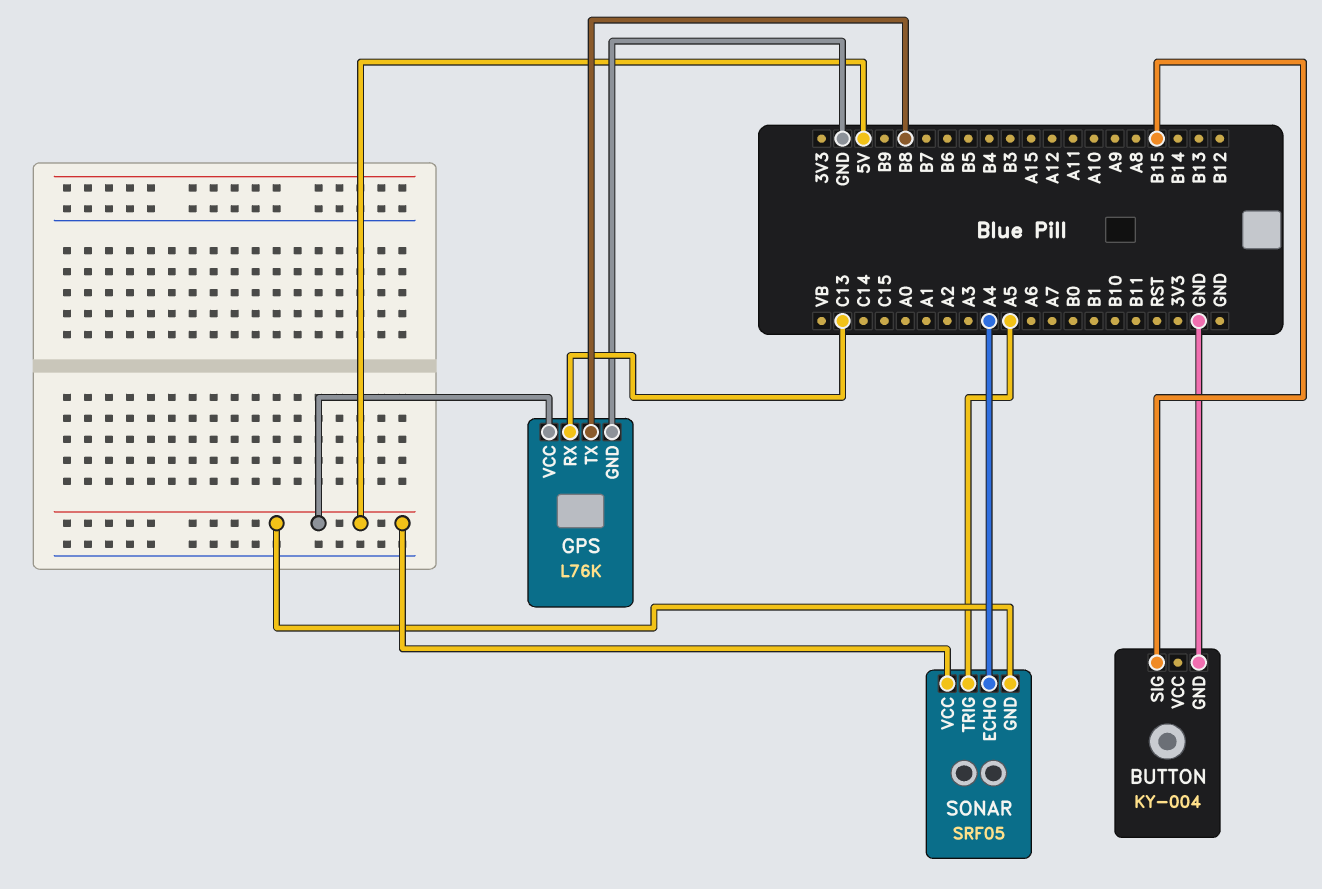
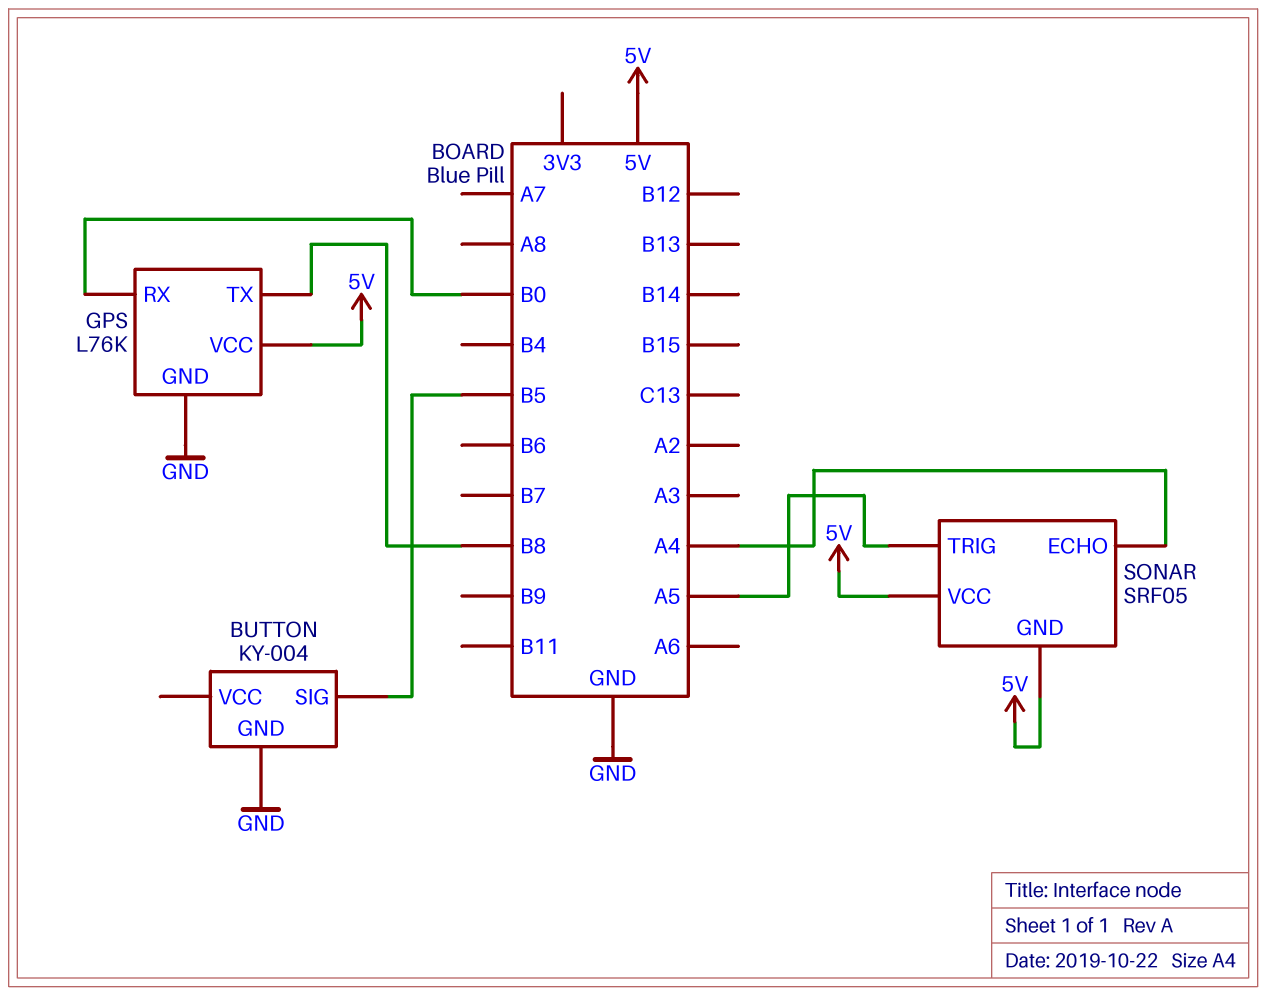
BUTTON pin SIG: B15 -> B5
GPS pin RX: C13 -> B0

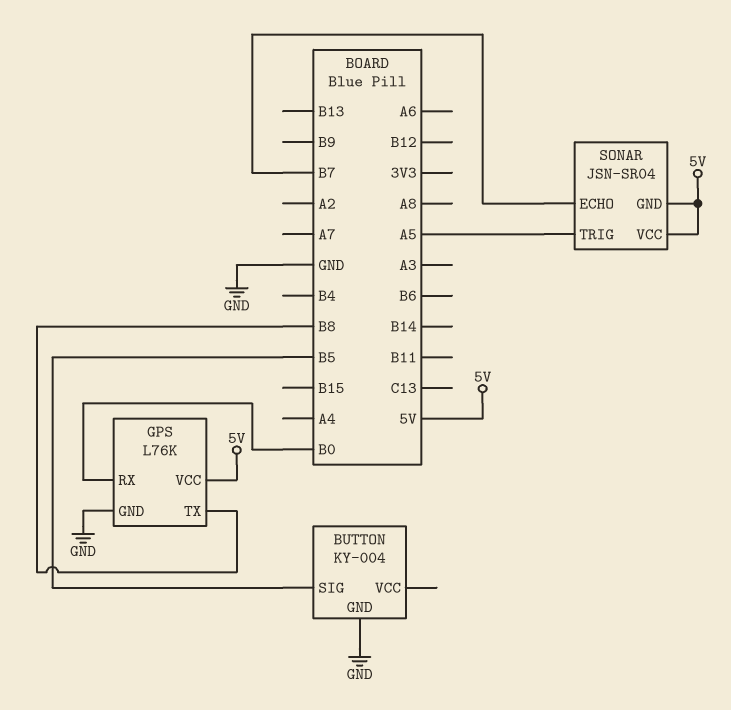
SONAR: SRF05 -> JSN-SR04
SONAR pin ECHO: A4 -> B7

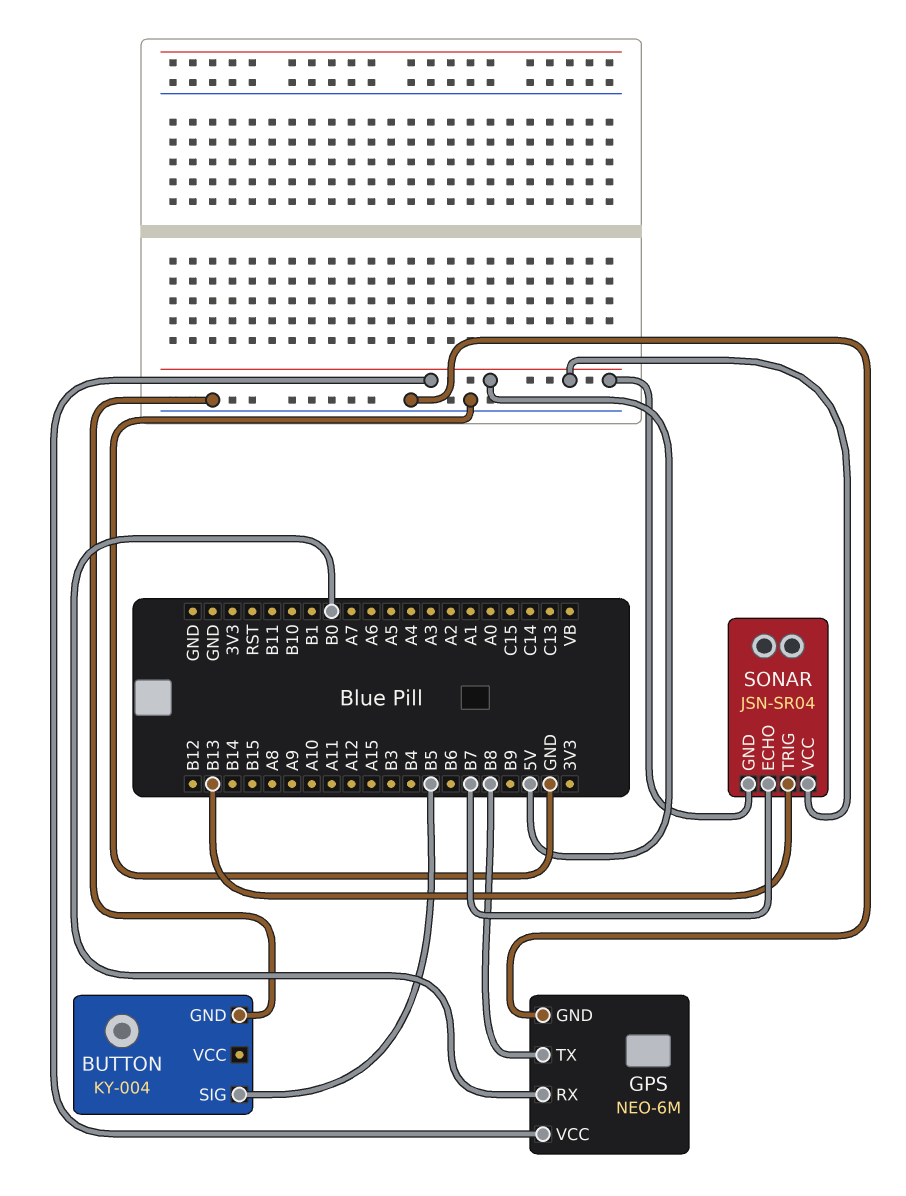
GPS: L76K -> NEO-6M
SONAR pin TRIG: A5 -> B13

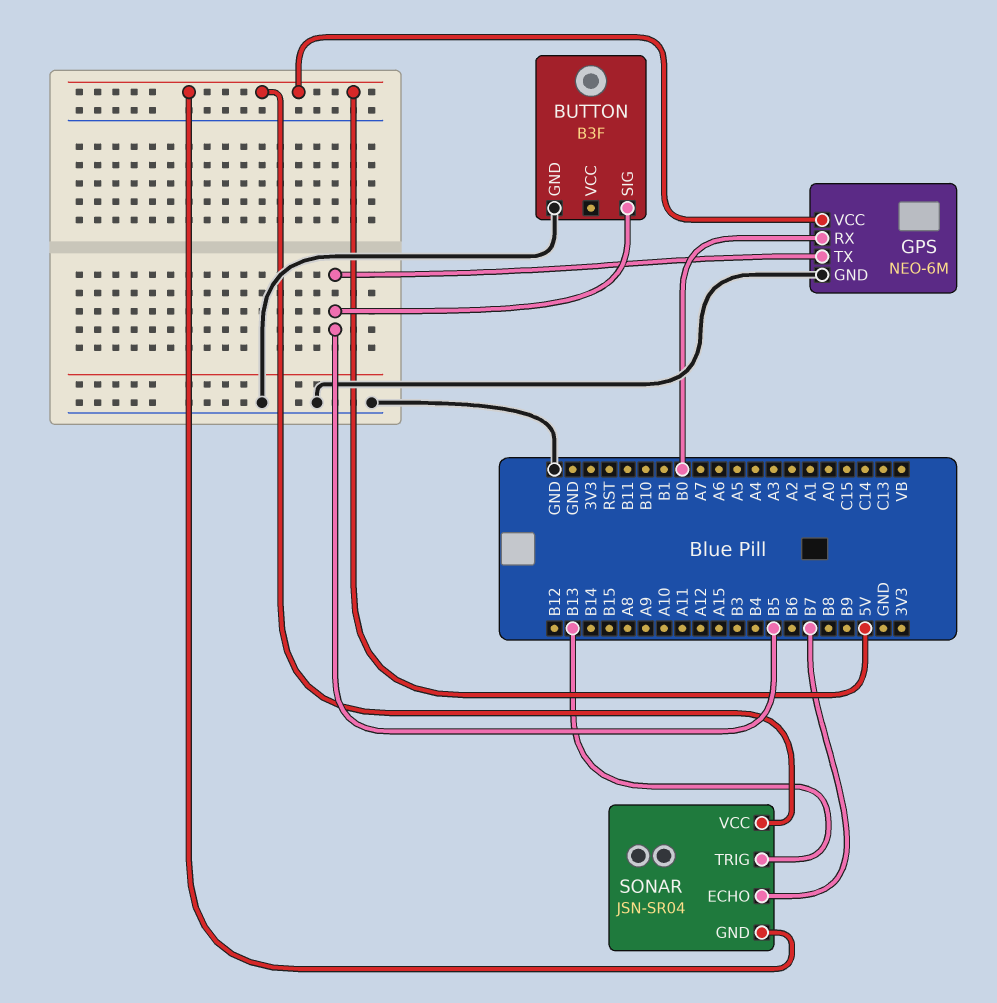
BUTTON: KY-004 -> B3F
GPS pin TX: B8 -> B5

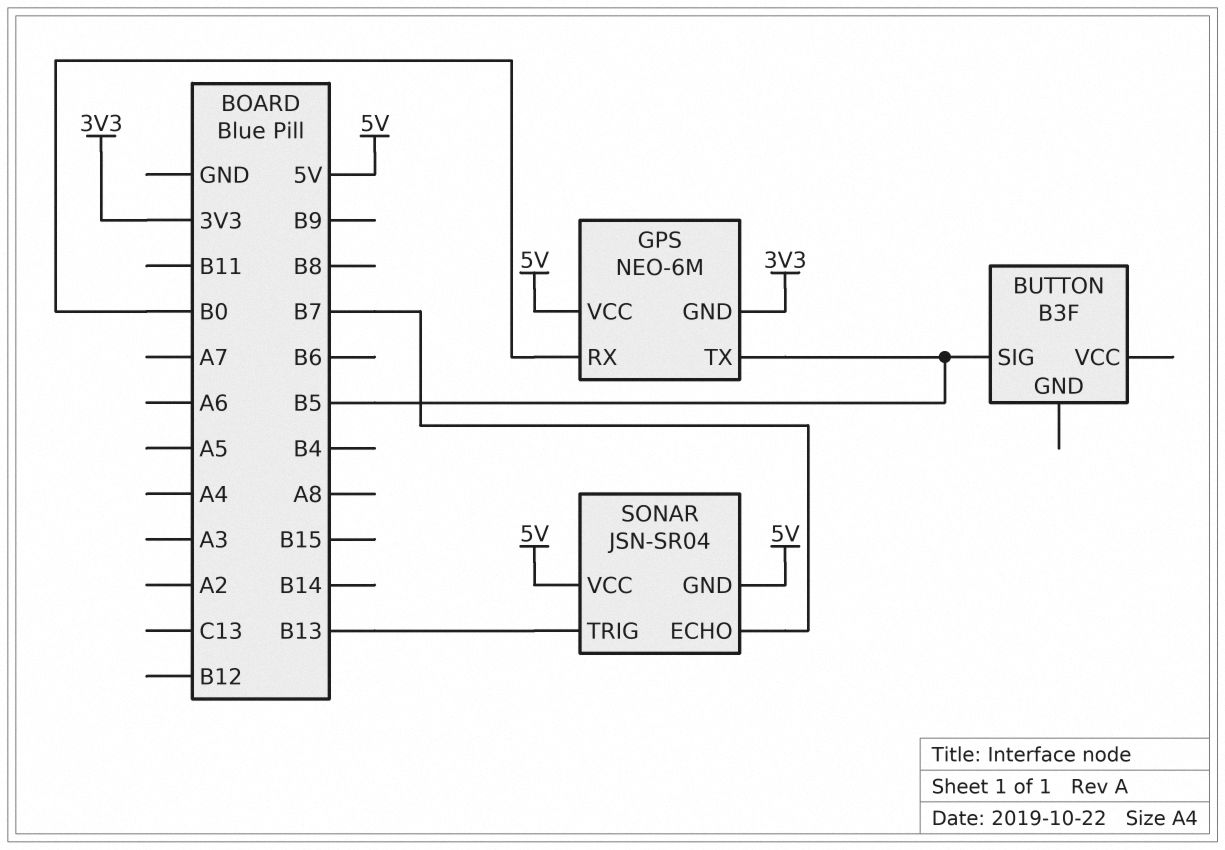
BUTTON pin GND: GND -> none
GPS pin GND: GND -> 3V3

